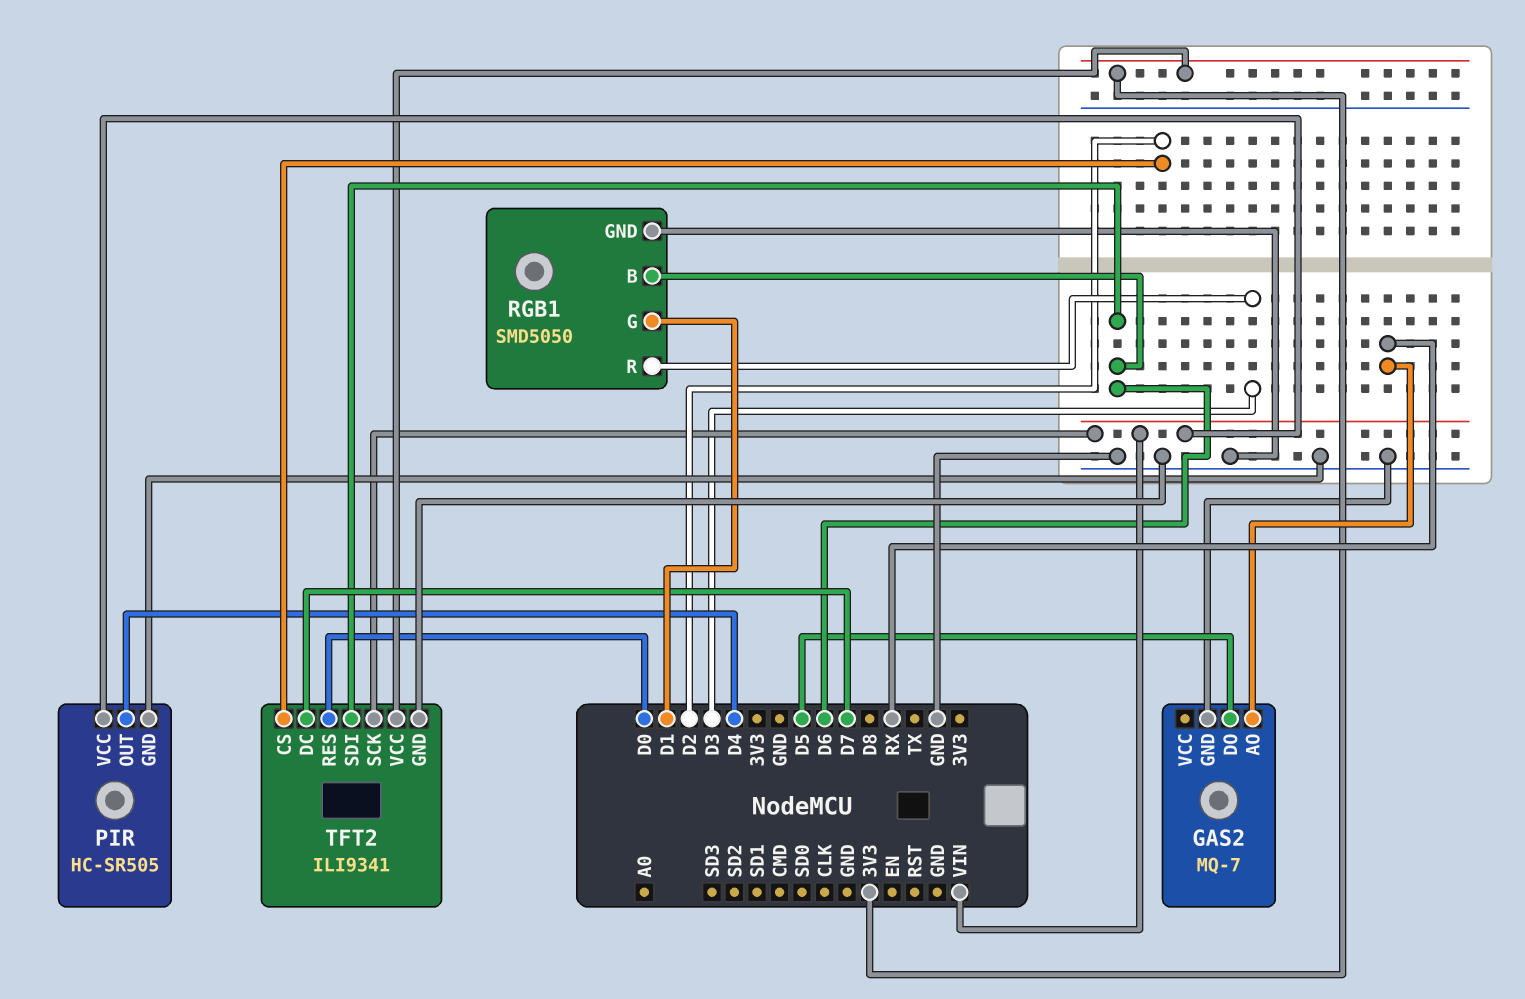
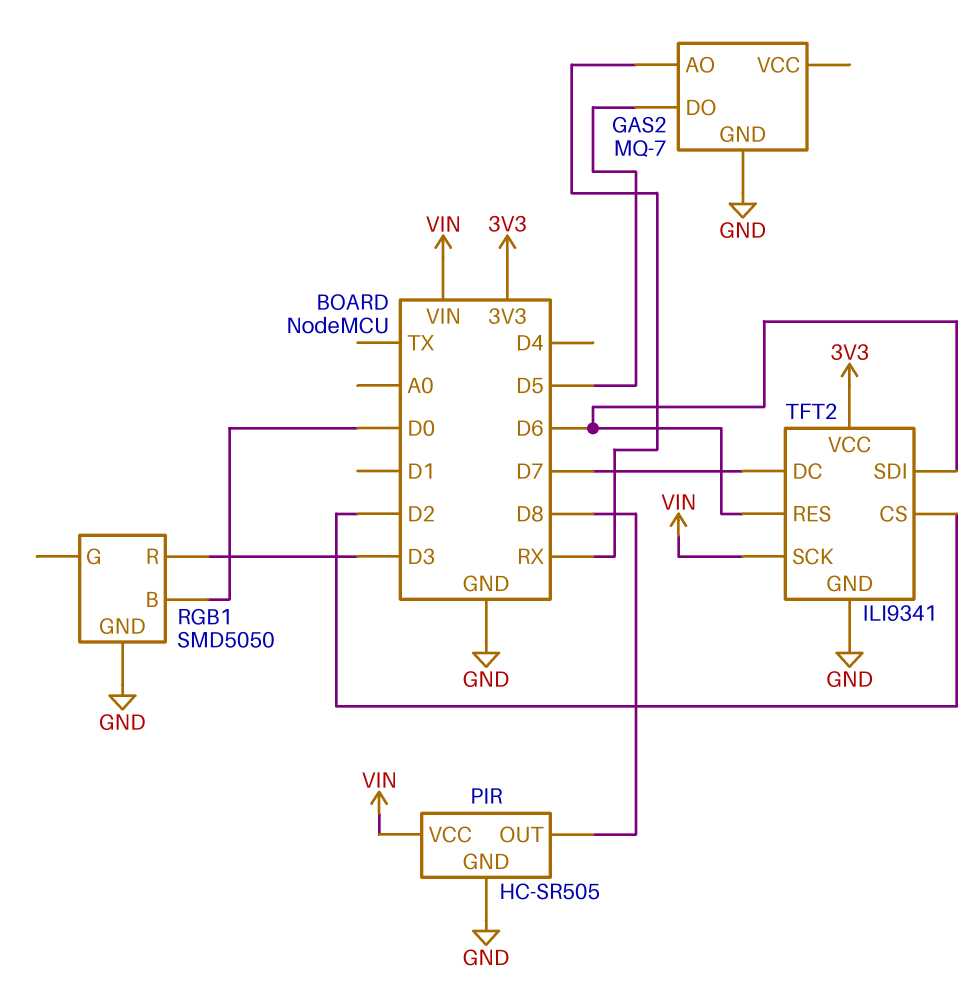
PIR pin OUT: D4 -> D8
RGB1 pin B: D6 -> D0
RGB1 pin G: D1 -> none
TFT2 pin RES: D0 -> D6

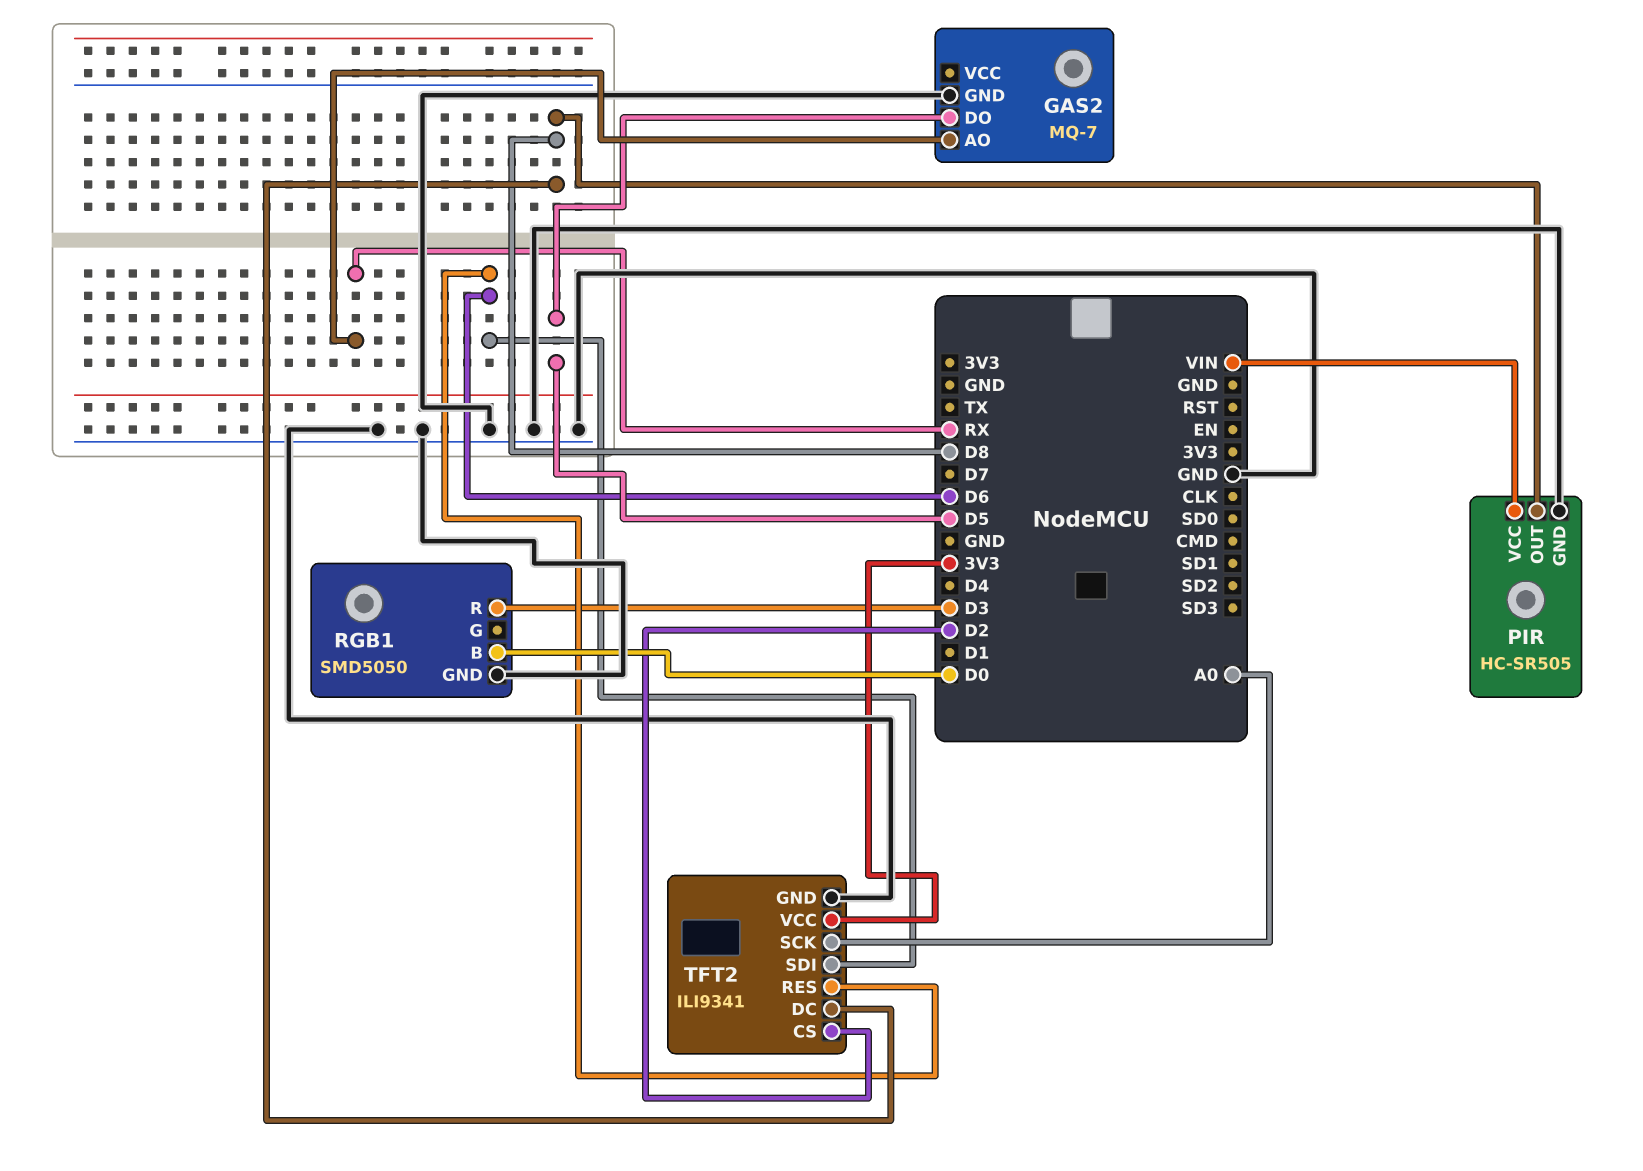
TFT2 pin DC: D7 -> D8
TFT2 pin SCK: VIN -> A0

